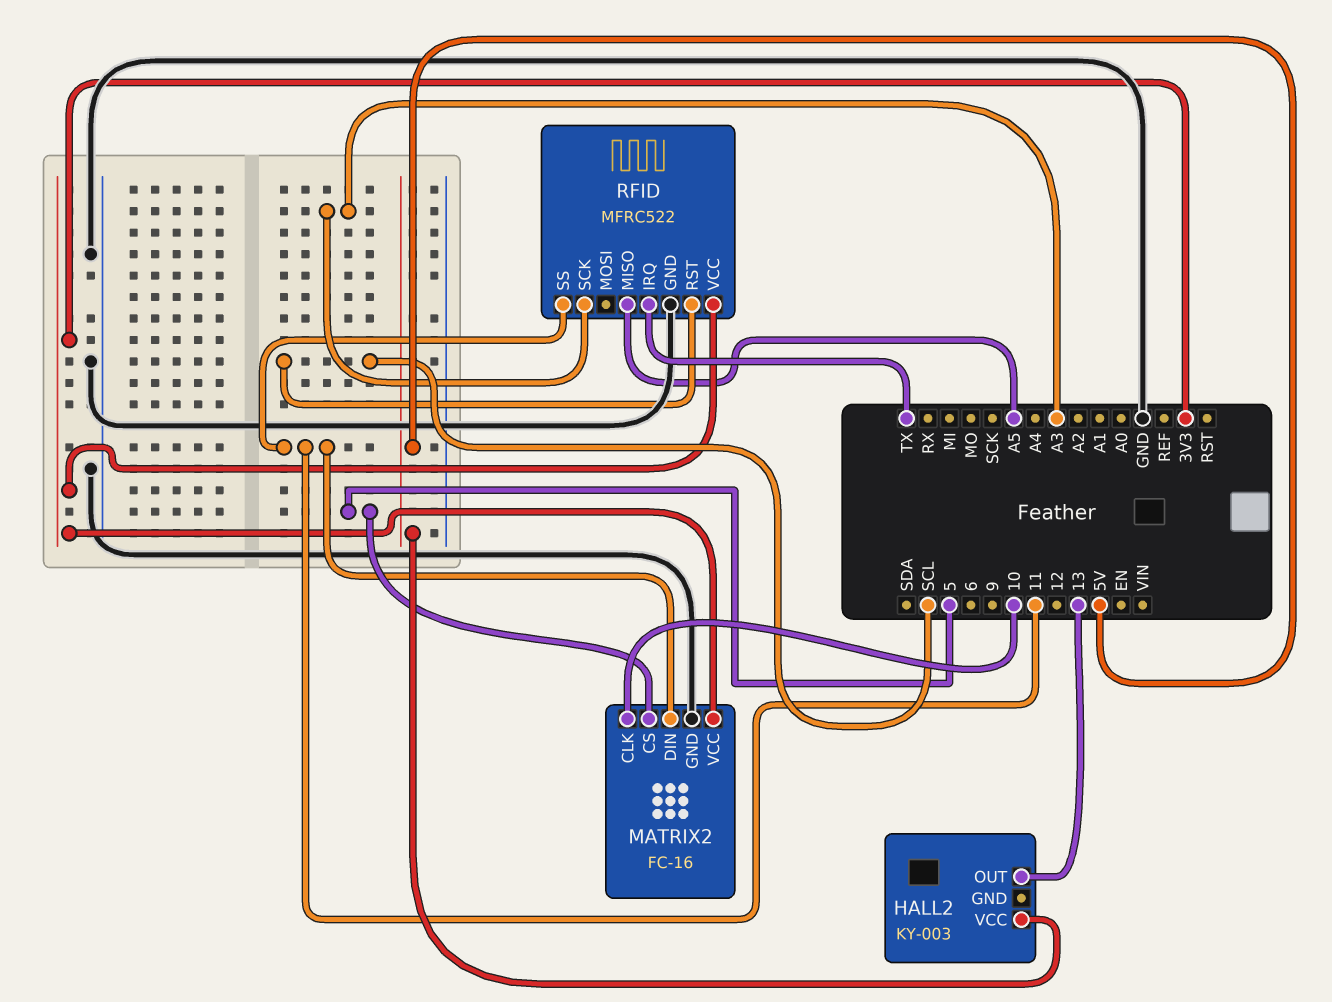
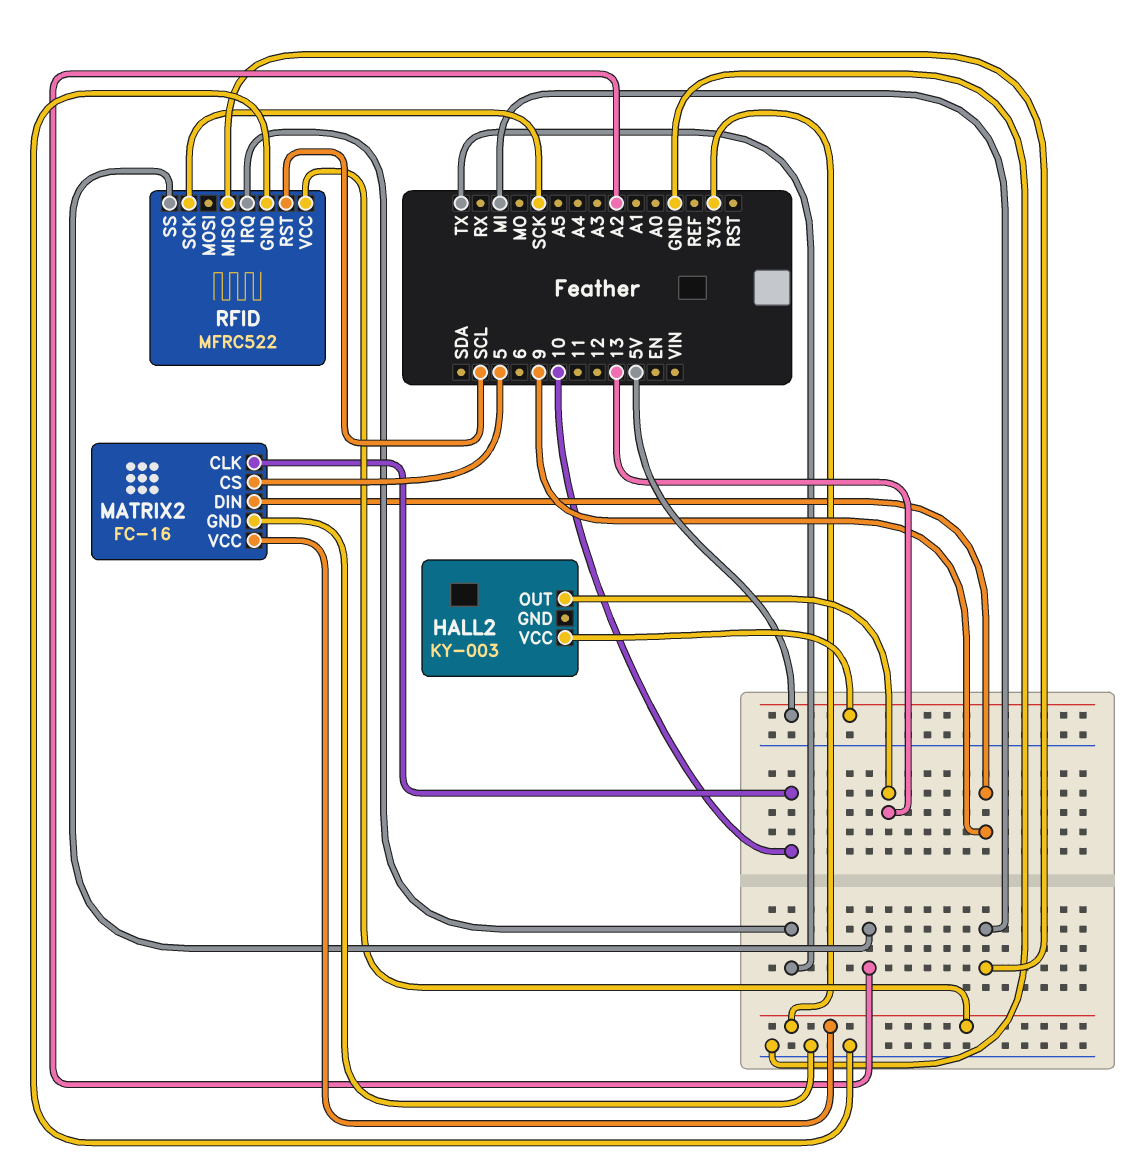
MATRIX2 pin DIN: 11 -> 9
RFID pin MISO: A5 -> MI
RFID pin SCK: A3 -> SCK
RFID pin SS: 11 -> A2

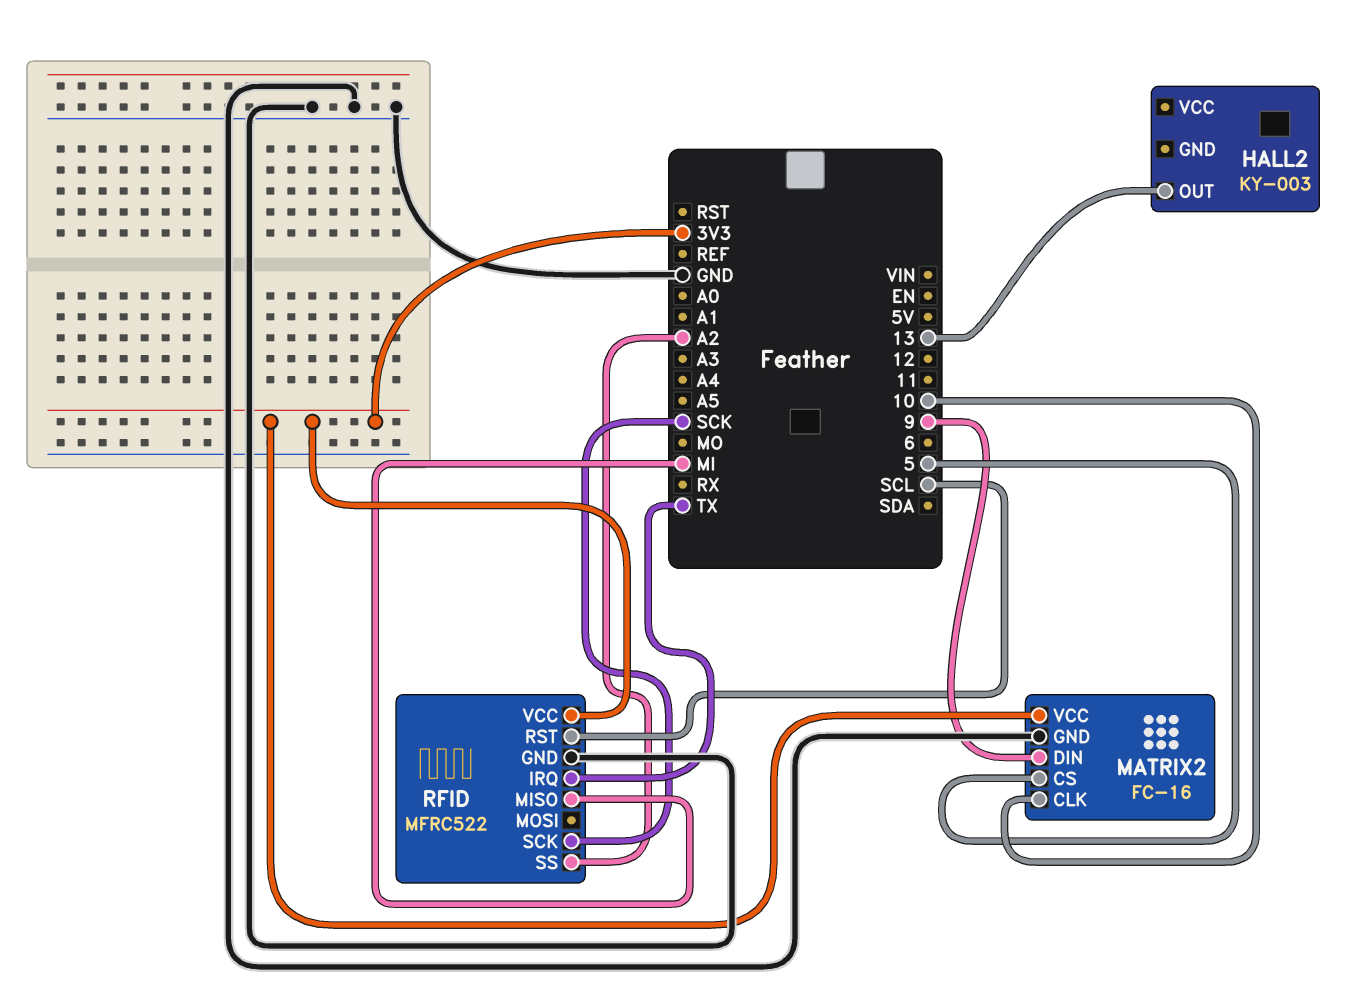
HALL2 pin VCC: 5V -> none

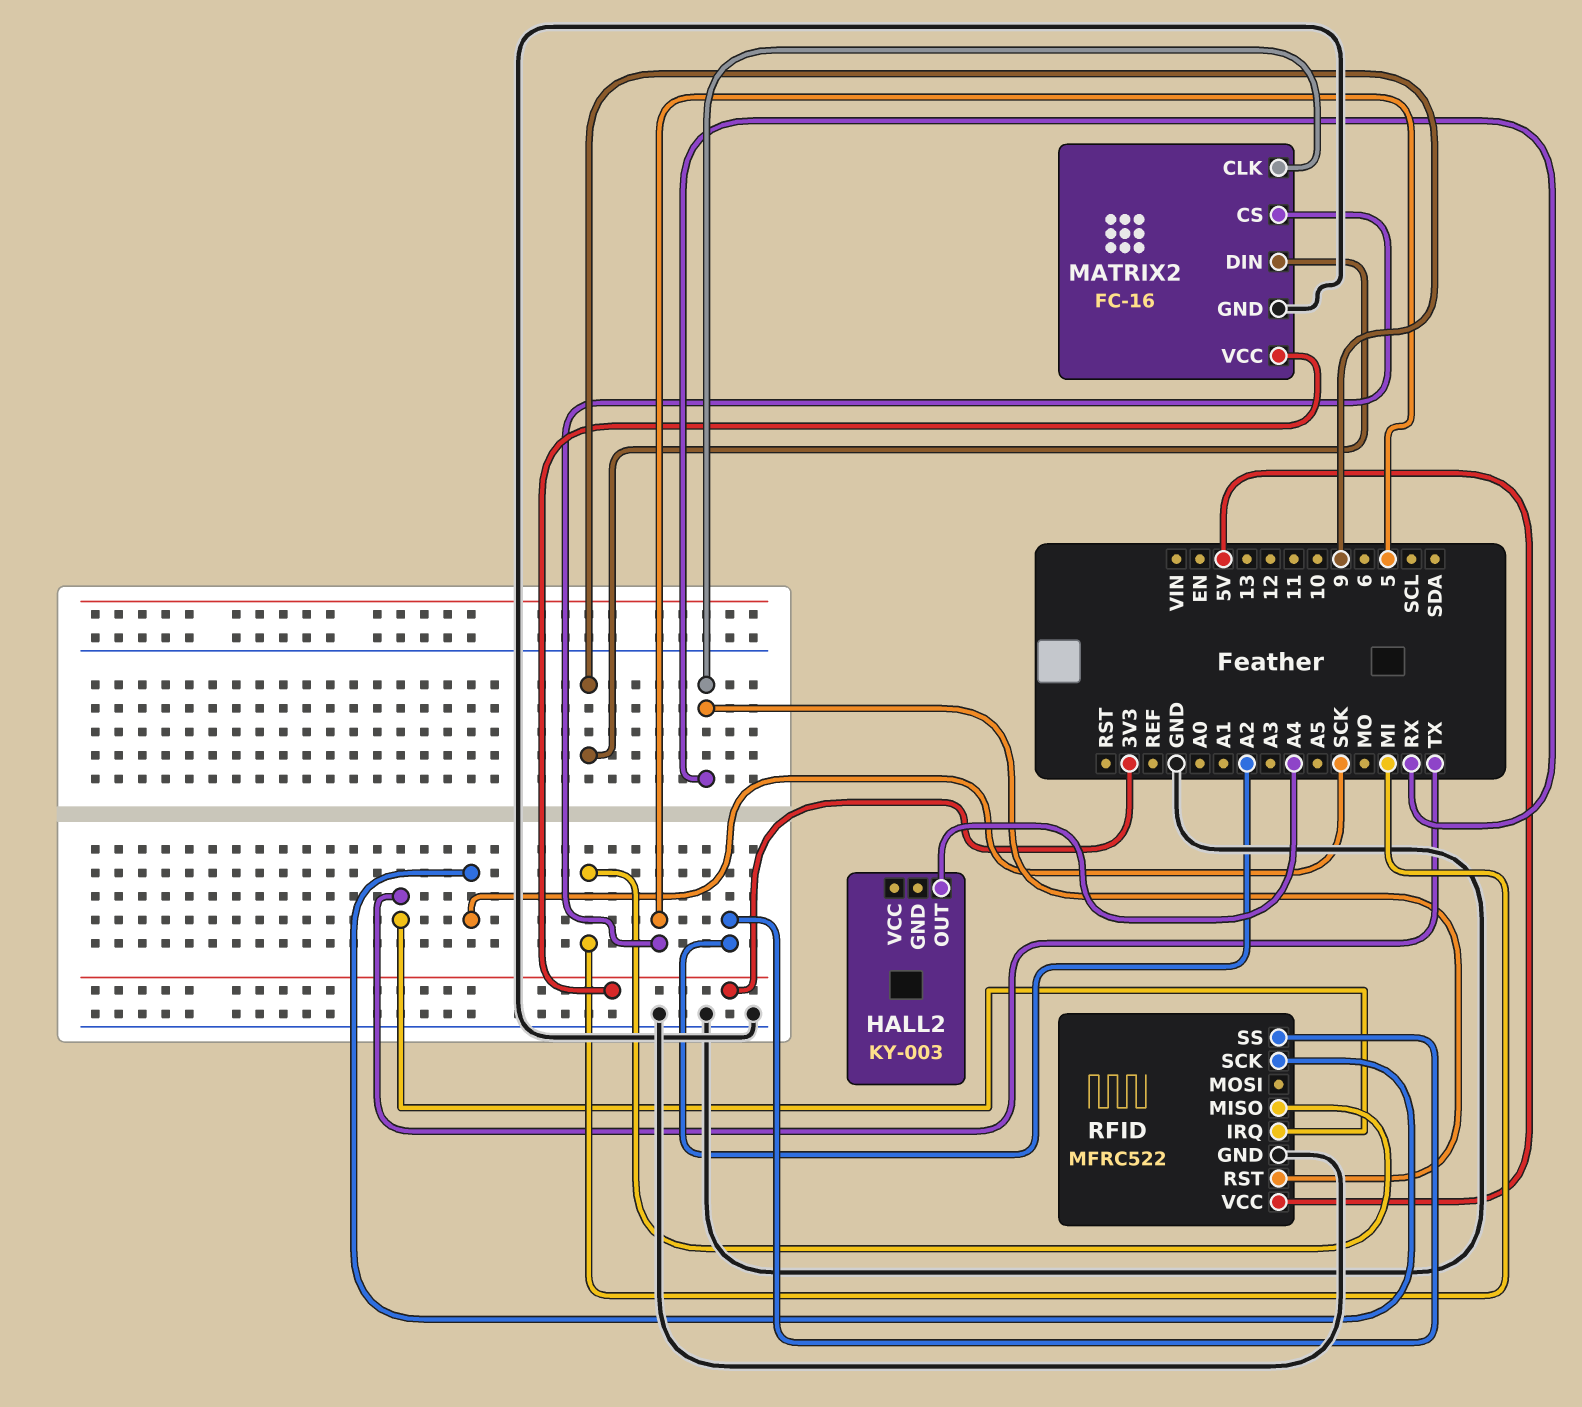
HALL2 pin OUT: 13 -> A4
MATRIX2 pin CLK: 10 -> RX
RFID pin RST: SCL -> RX
RFID pin VCC: 3V3 -> 5V

